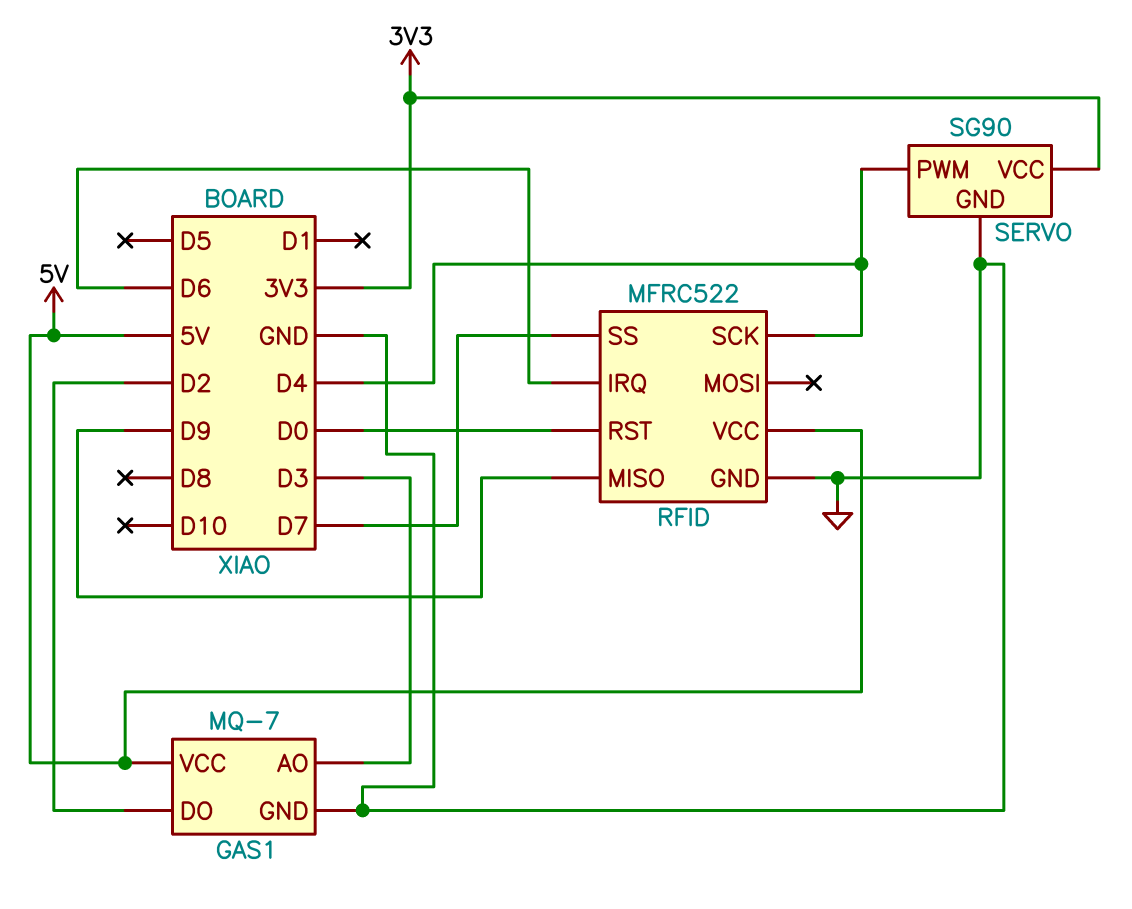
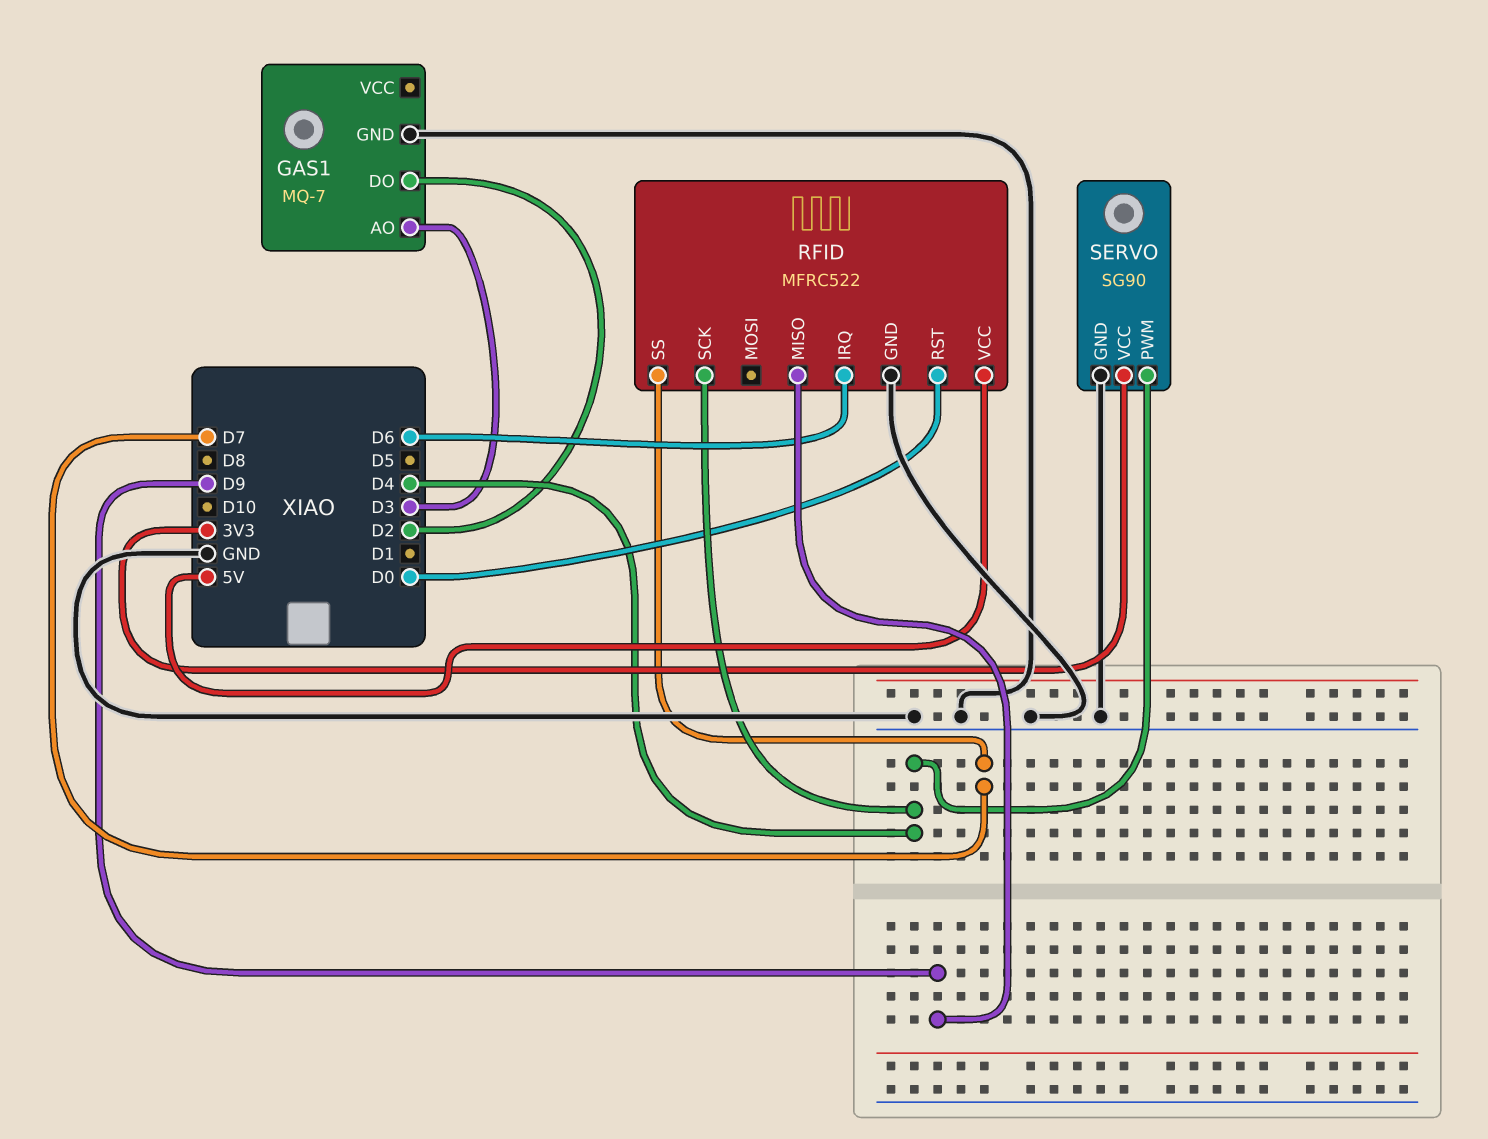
GAS1 pin VCC: 5V -> none

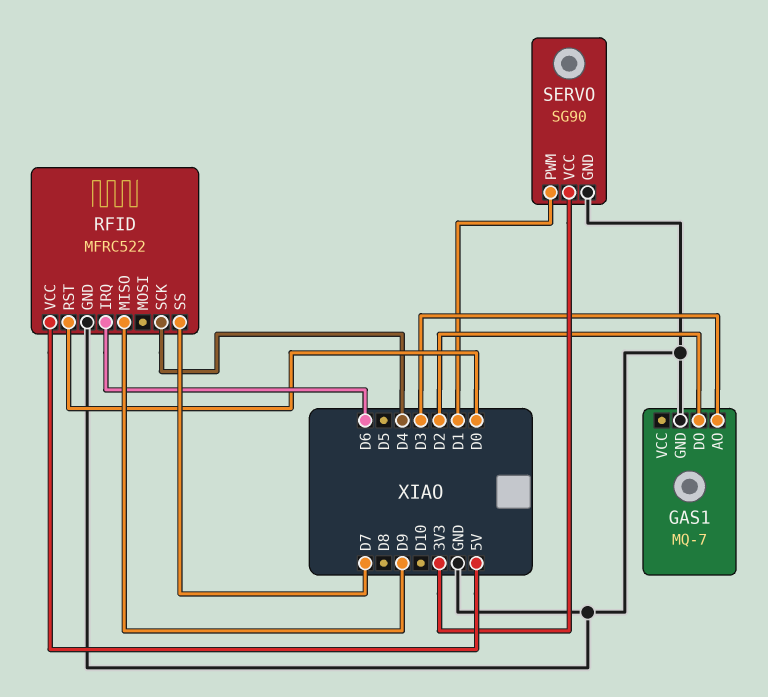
SERVO pin PWM: D4 -> D1

